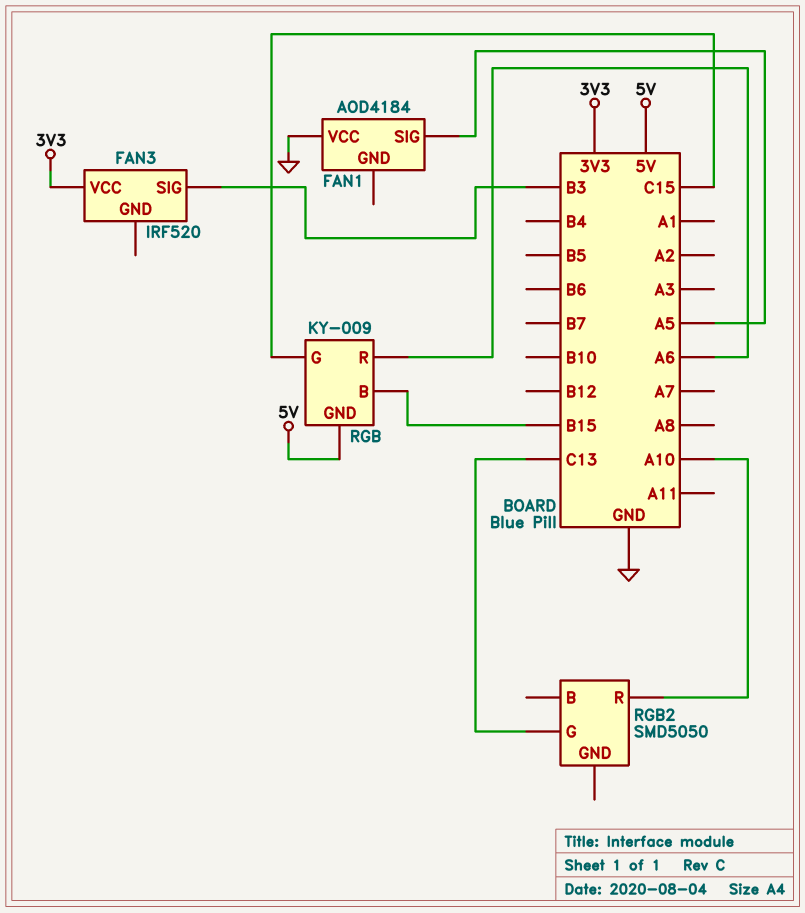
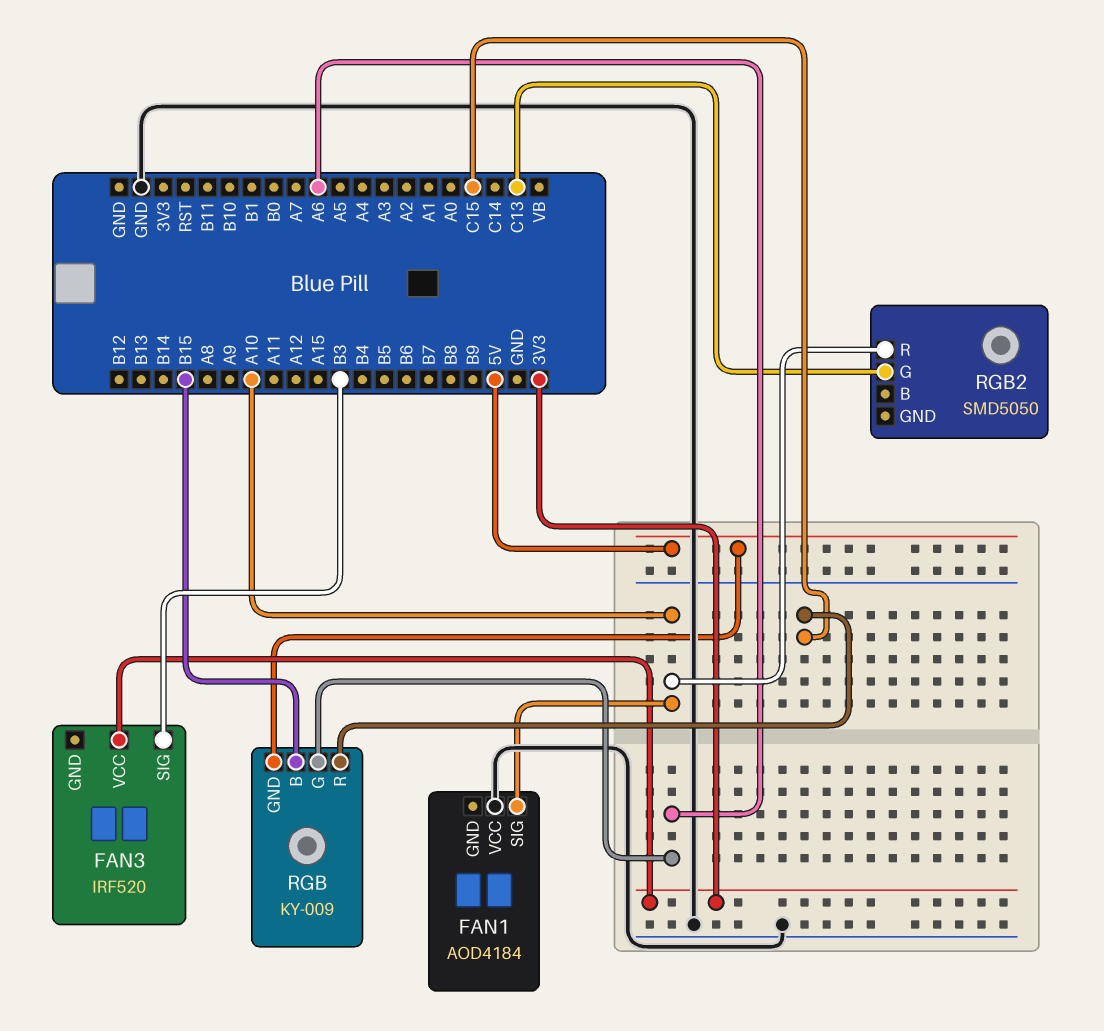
FAN1 pin SIG: A5 -> A10
RGB pin G: C15 -> A6
RGB pin R: A6 -> C15

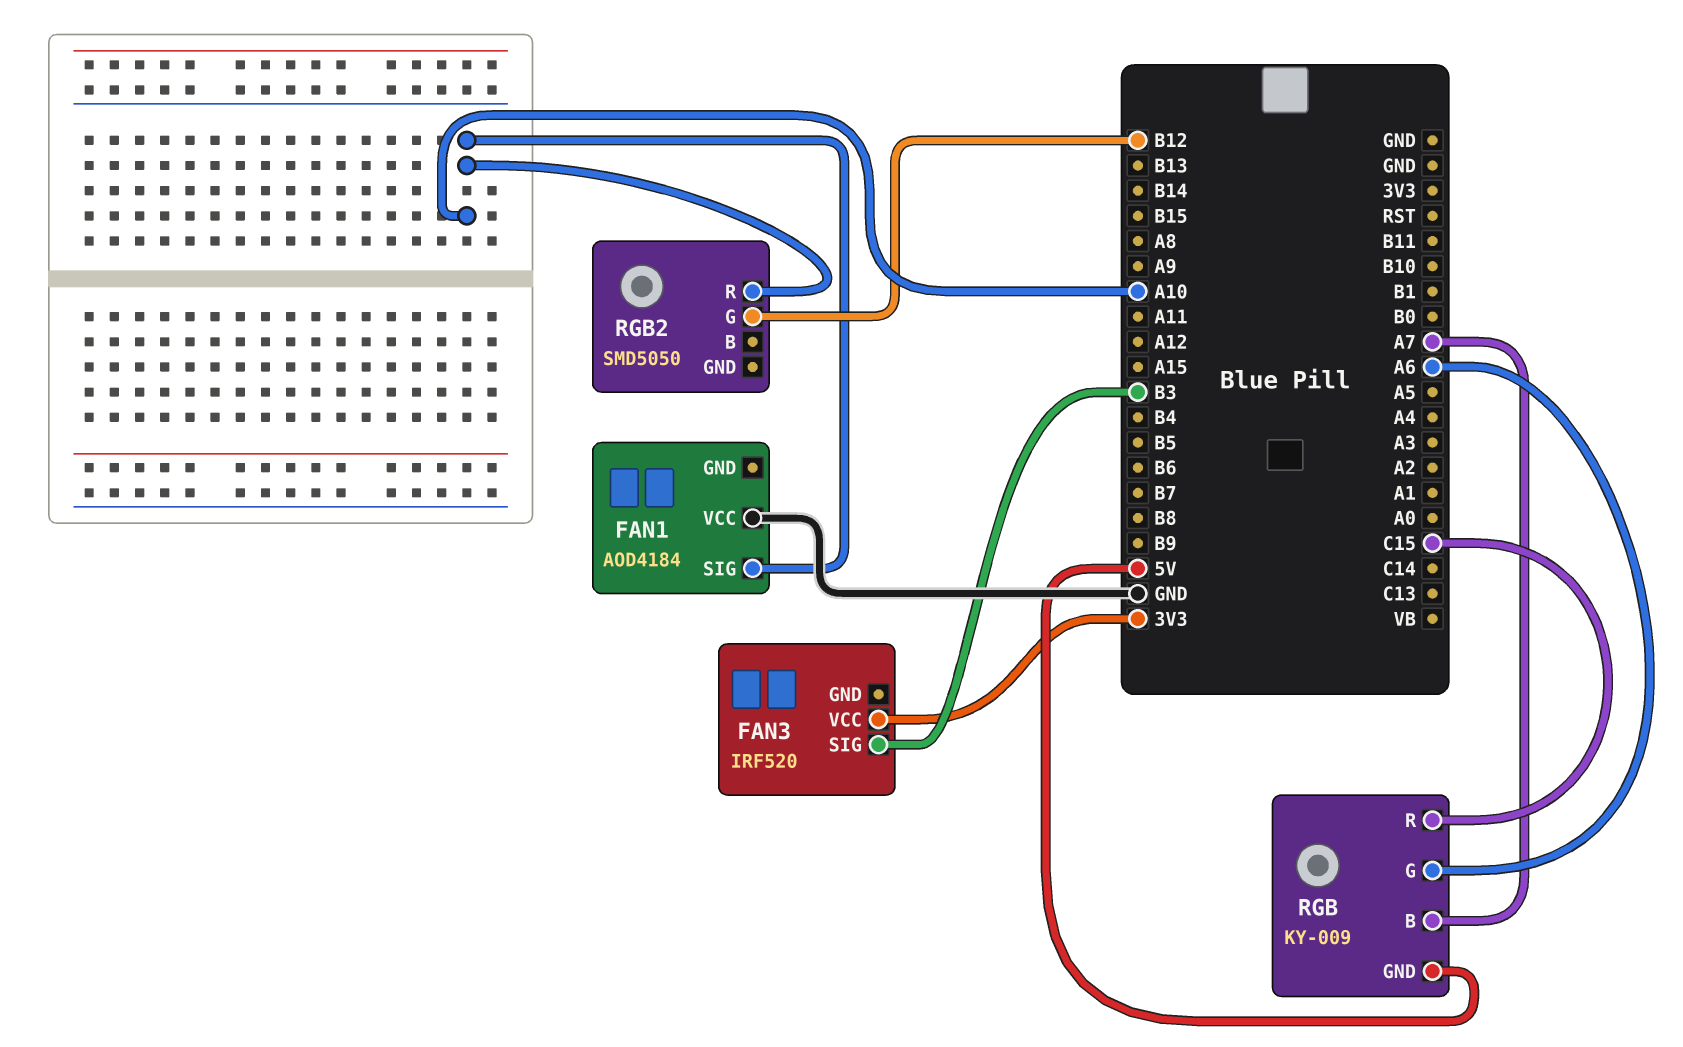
RGB pin B: B15 -> A7
RGB2 pin G: C13 -> B12

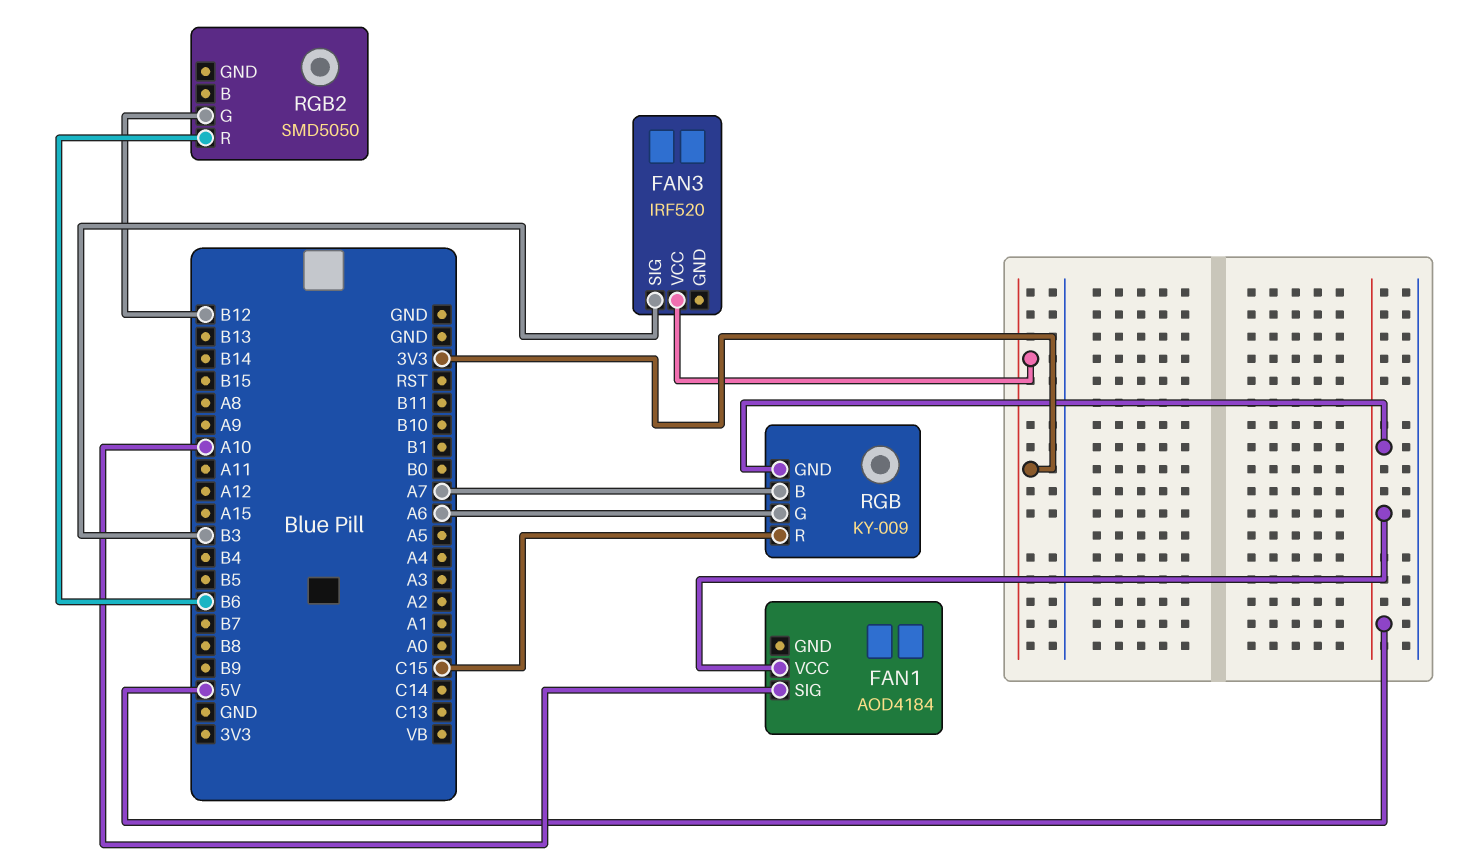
FAN1 pin VCC: GND -> 5V
RGB2 pin R: A10 -> B6

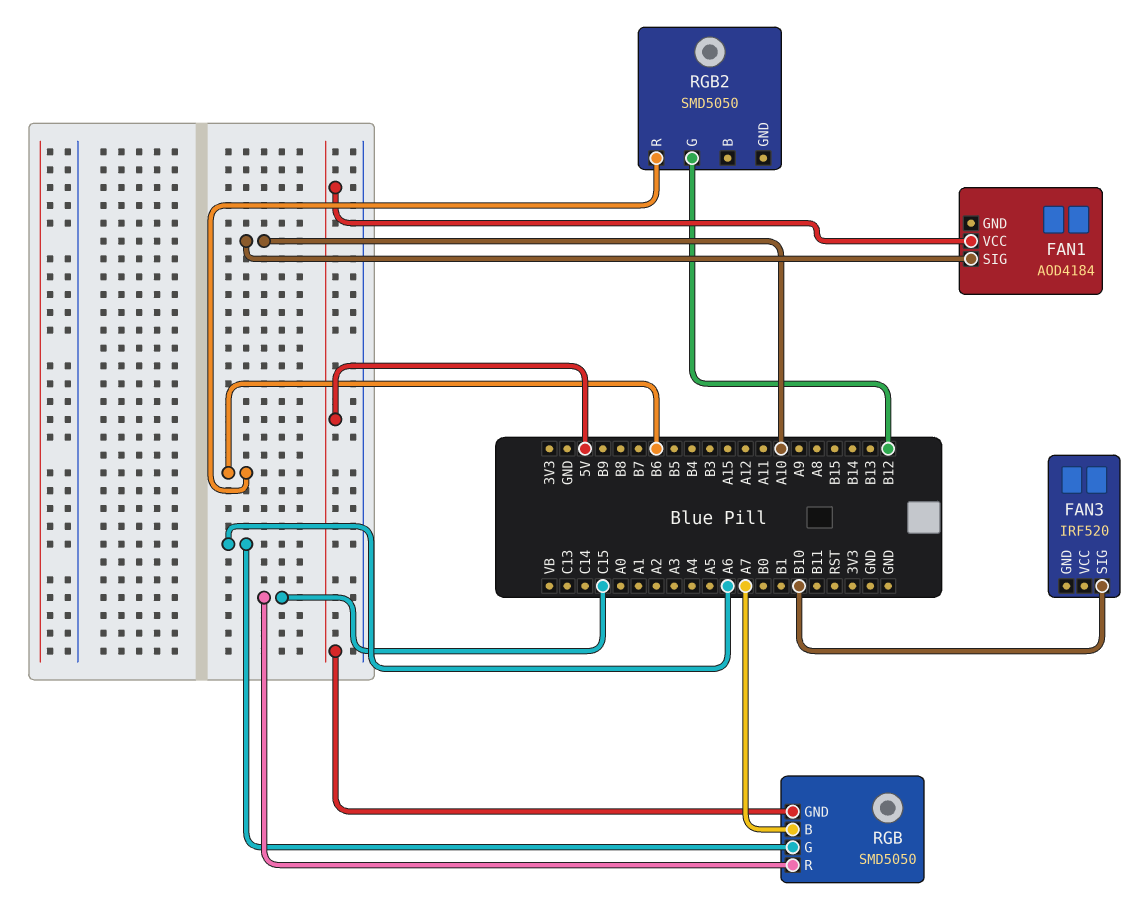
FAN3 pin SIG: B3 -> B10
FAN3 pin VCC: 3V3 -> none
RGB: KY-009 -> SMD5050

